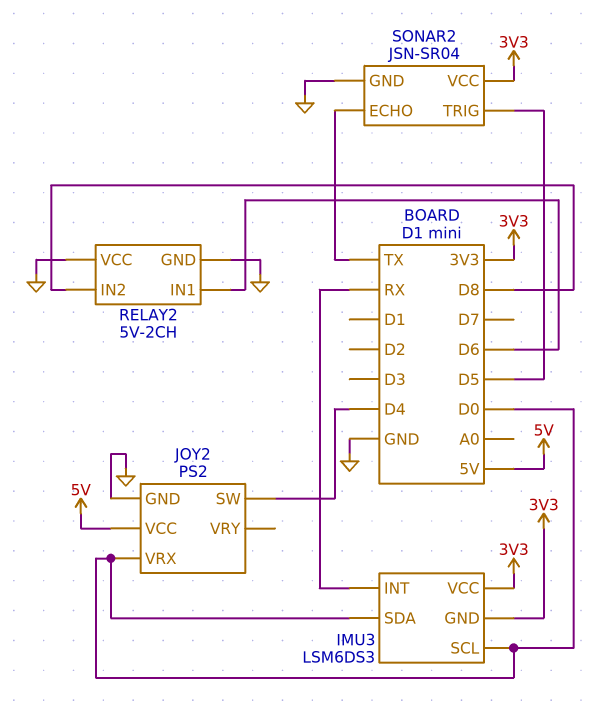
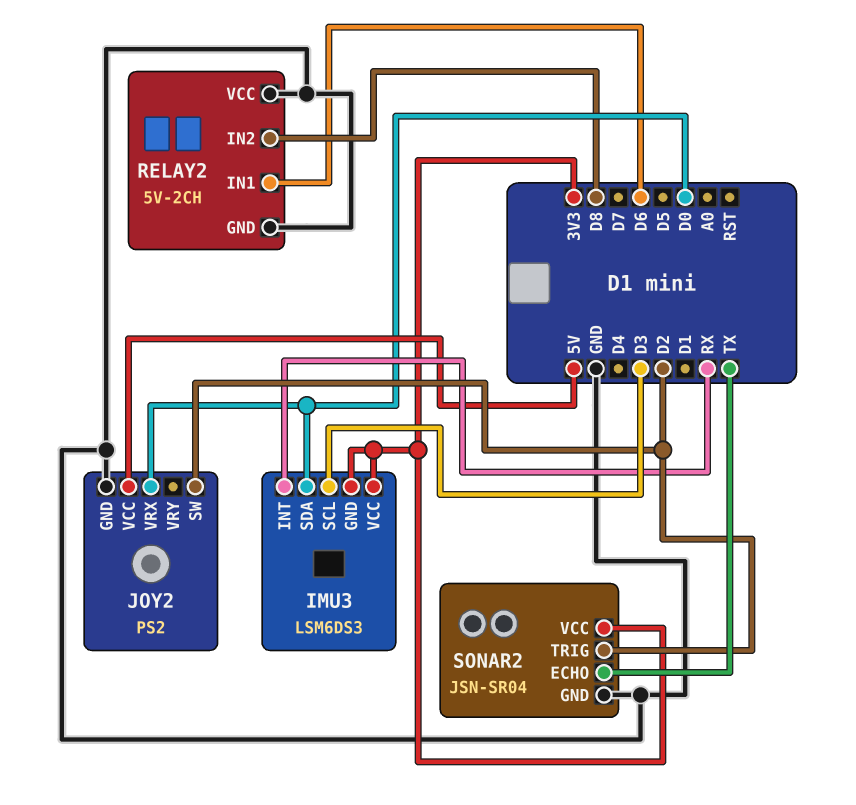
IMU3 pin SCL: D0 -> D3
JOY2 pin SW: D4 -> D2
SONAR2 pin TRIG: D5 -> D2

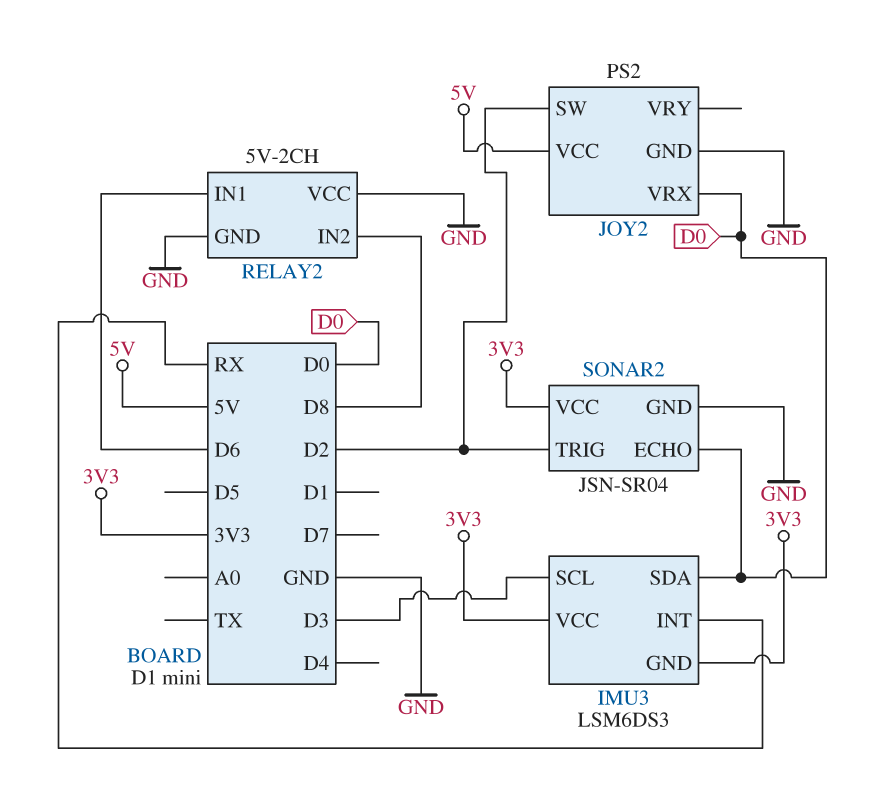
SONAR2 pin ECHO: TX -> D0

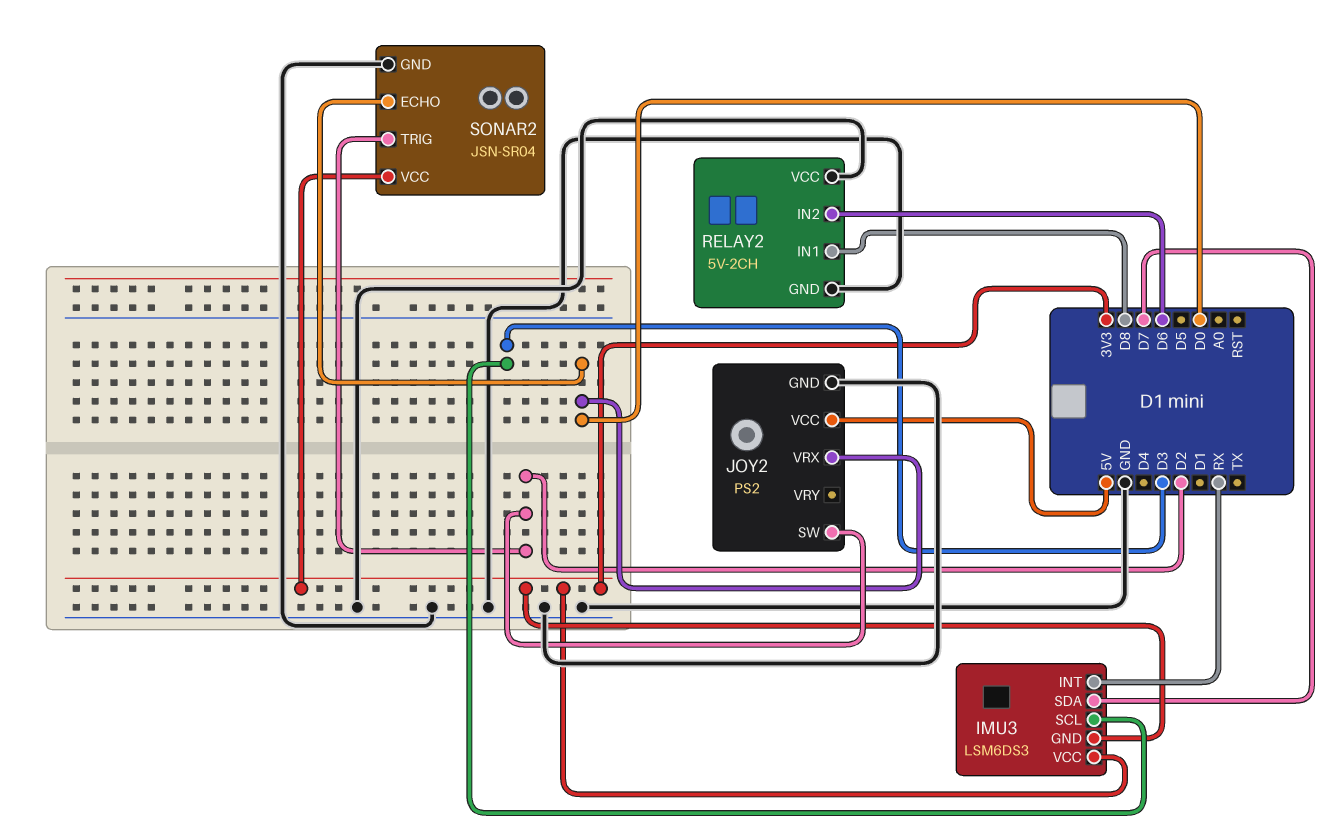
IMU3 pin SDA: D0 -> D7
RELAY2 pin IN1: D6 -> D8
RELAY2 pin IN2: D8 -> D6

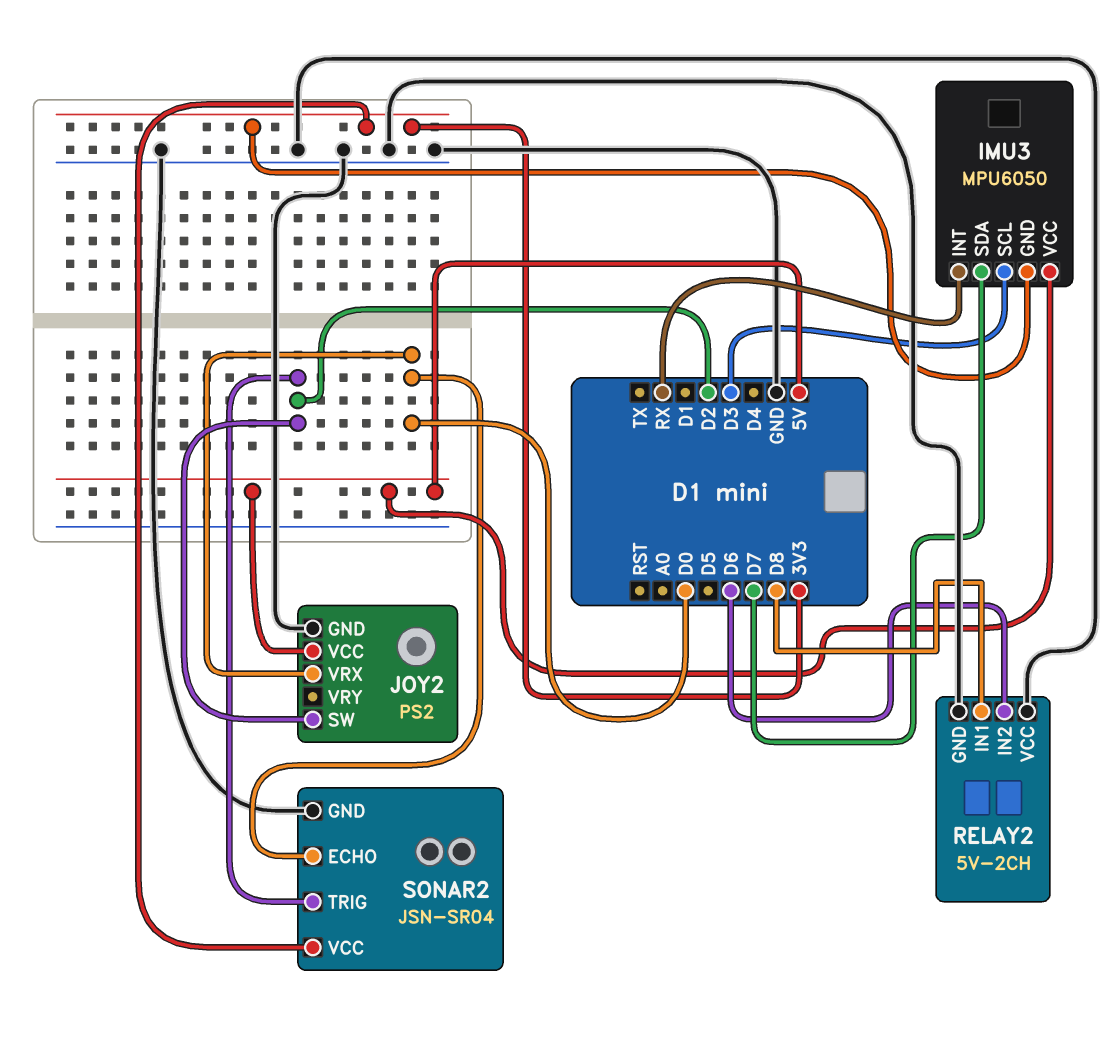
IMU3: LSM6DS3 -> MPU6050
IMU3 pin VCC: 3V3 -> 5V

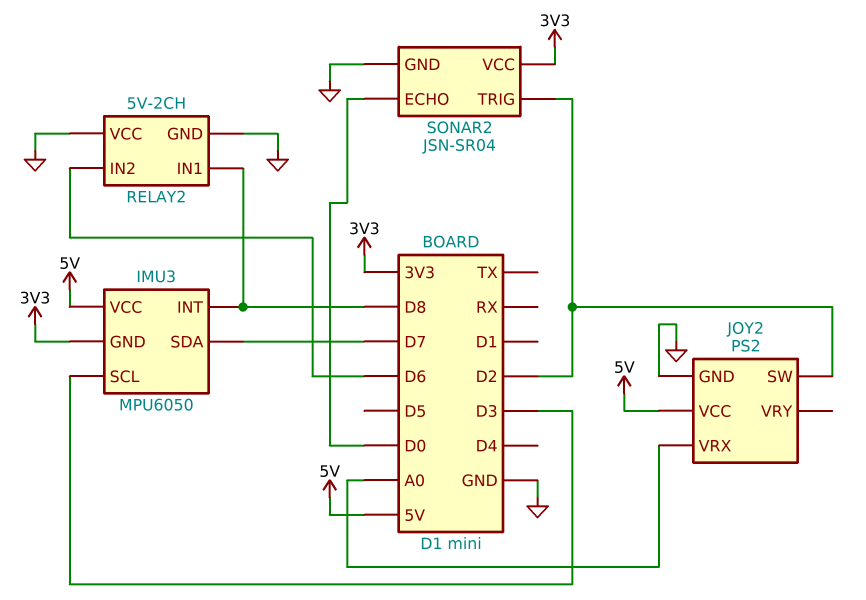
IMU3 pin INT: RX -> D8
JOY2 pin VRX: D0 -> A0

